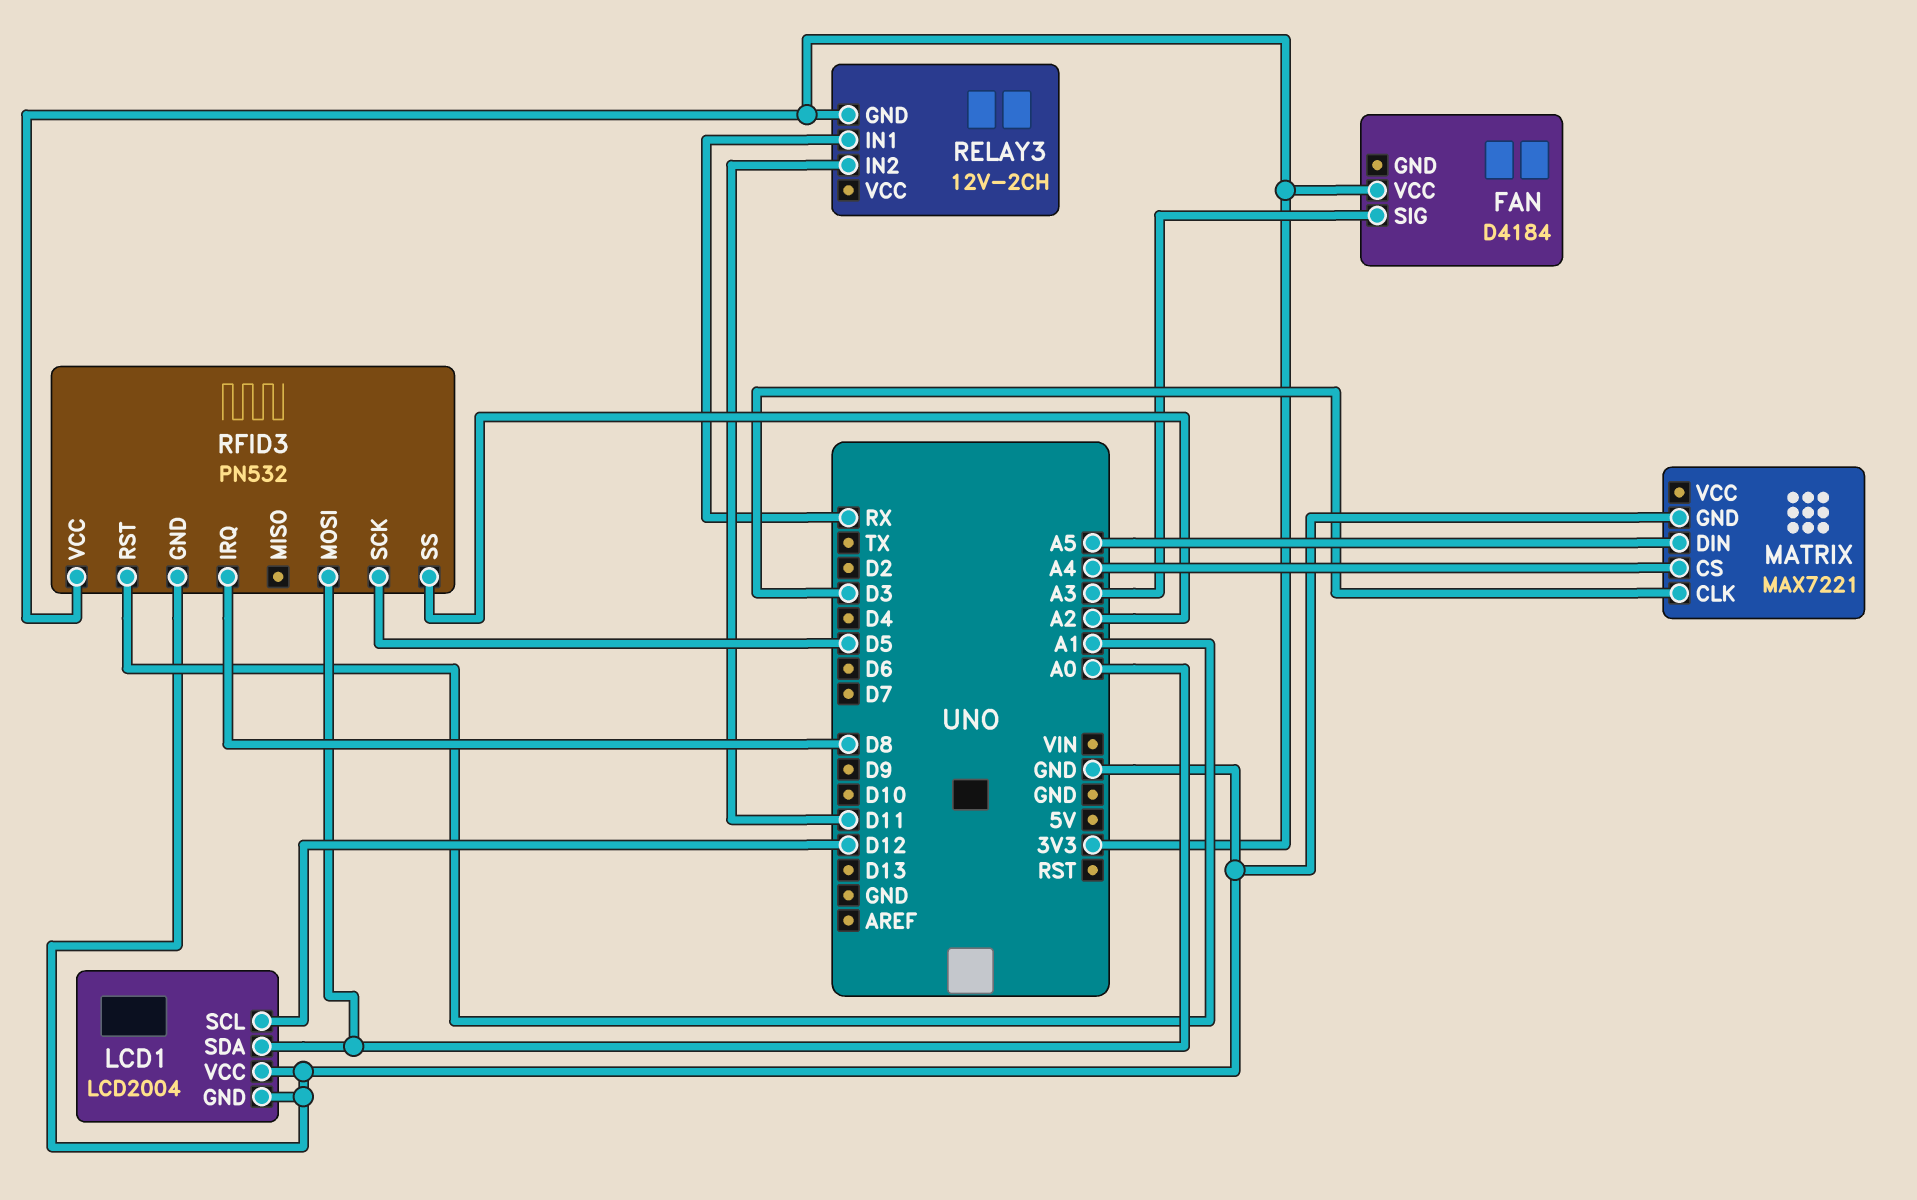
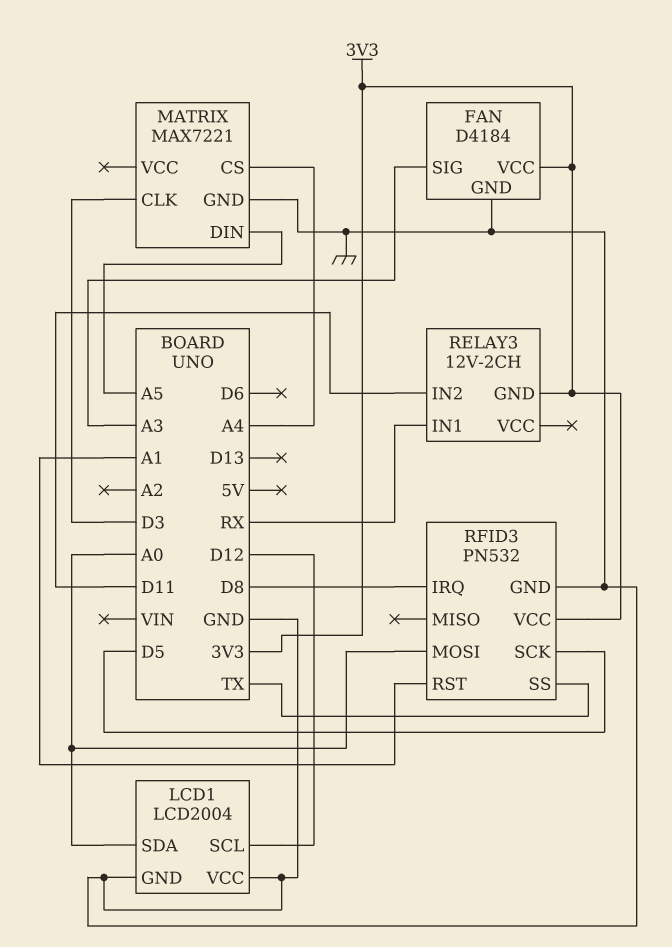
FAN pin GND: none -> GND
RFID3 pin SS: A2 -> TX

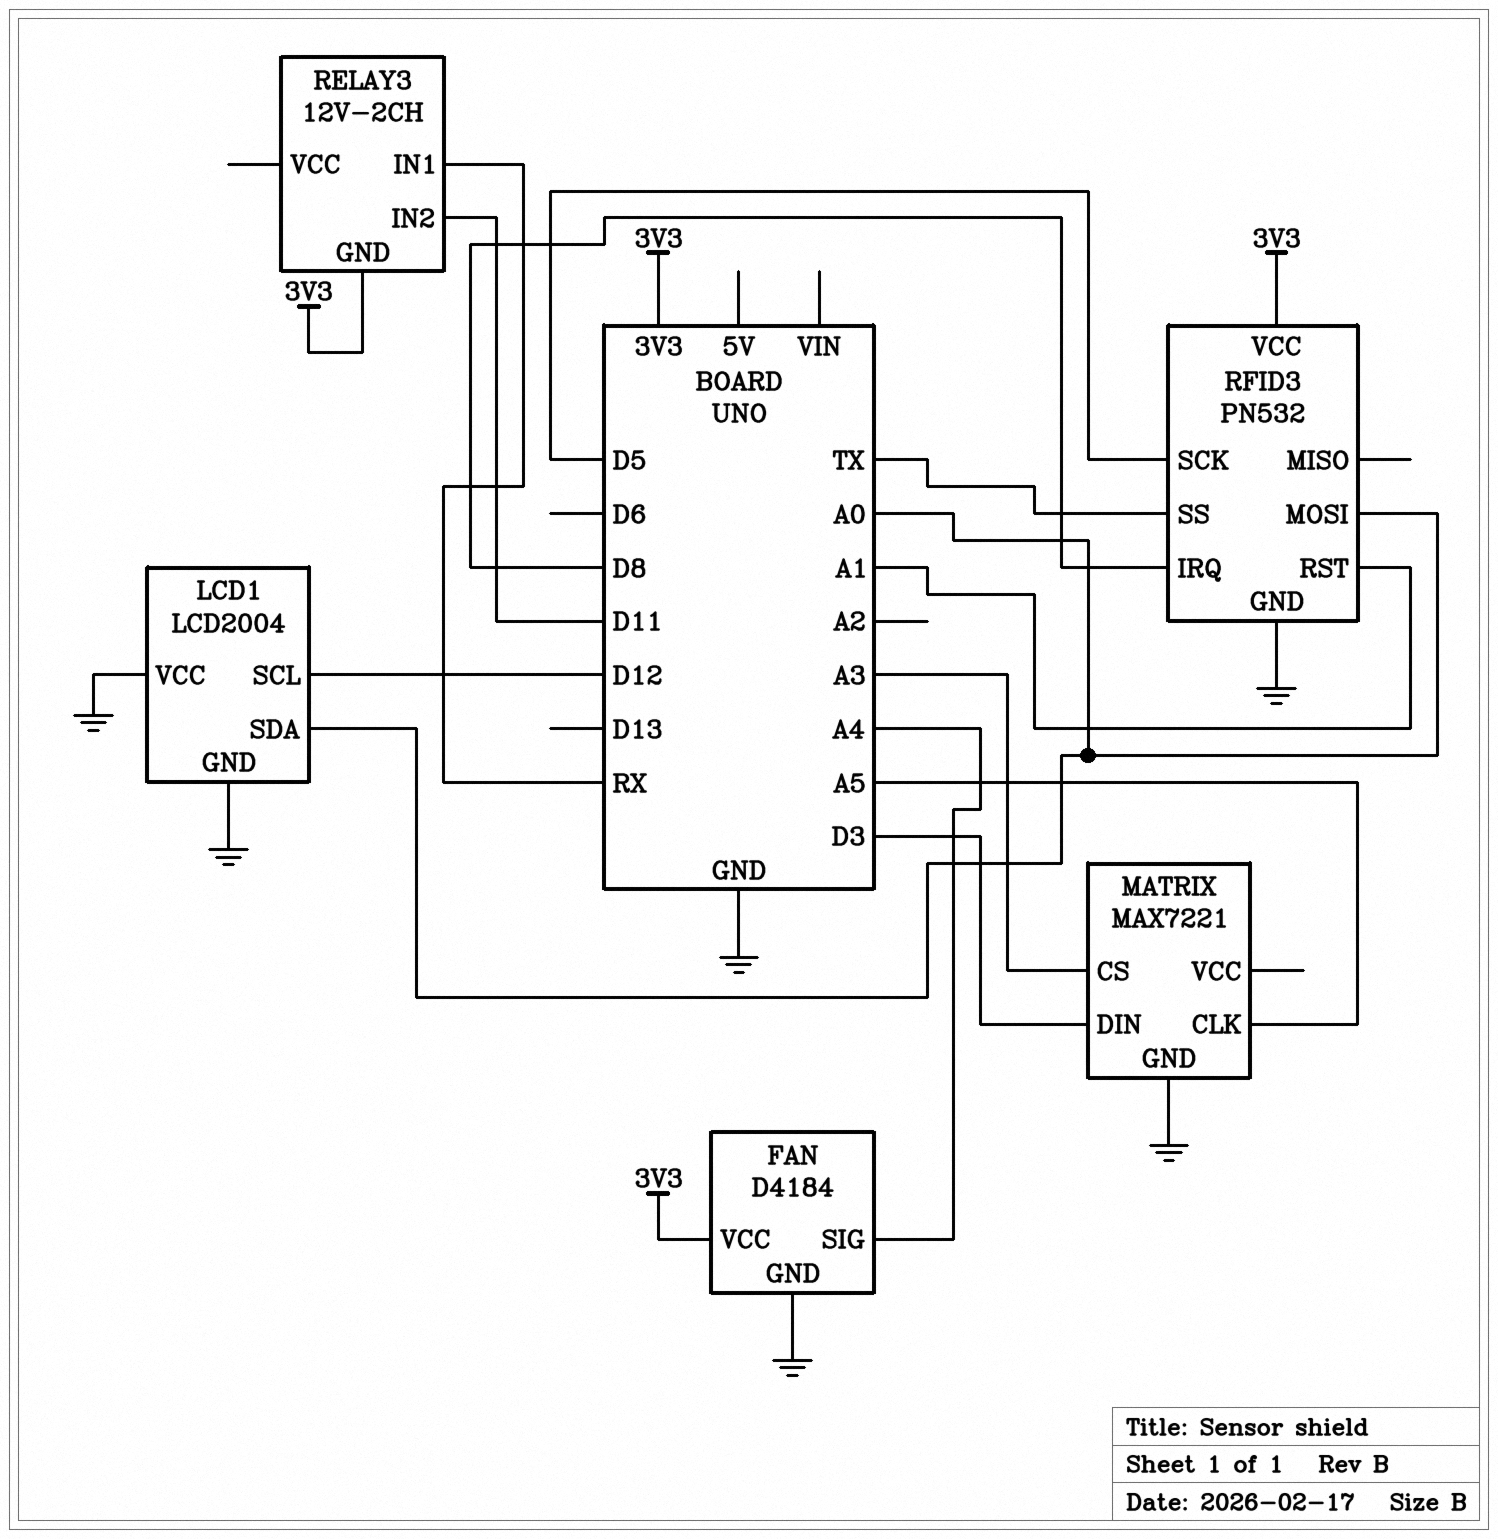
FAN pin SIG: A3 -> A4
MATRIX pin CLK: D3 -> A5
MATRIX pin CS: A4 -> A3
MATRIX pin DIN: A5 -> D3

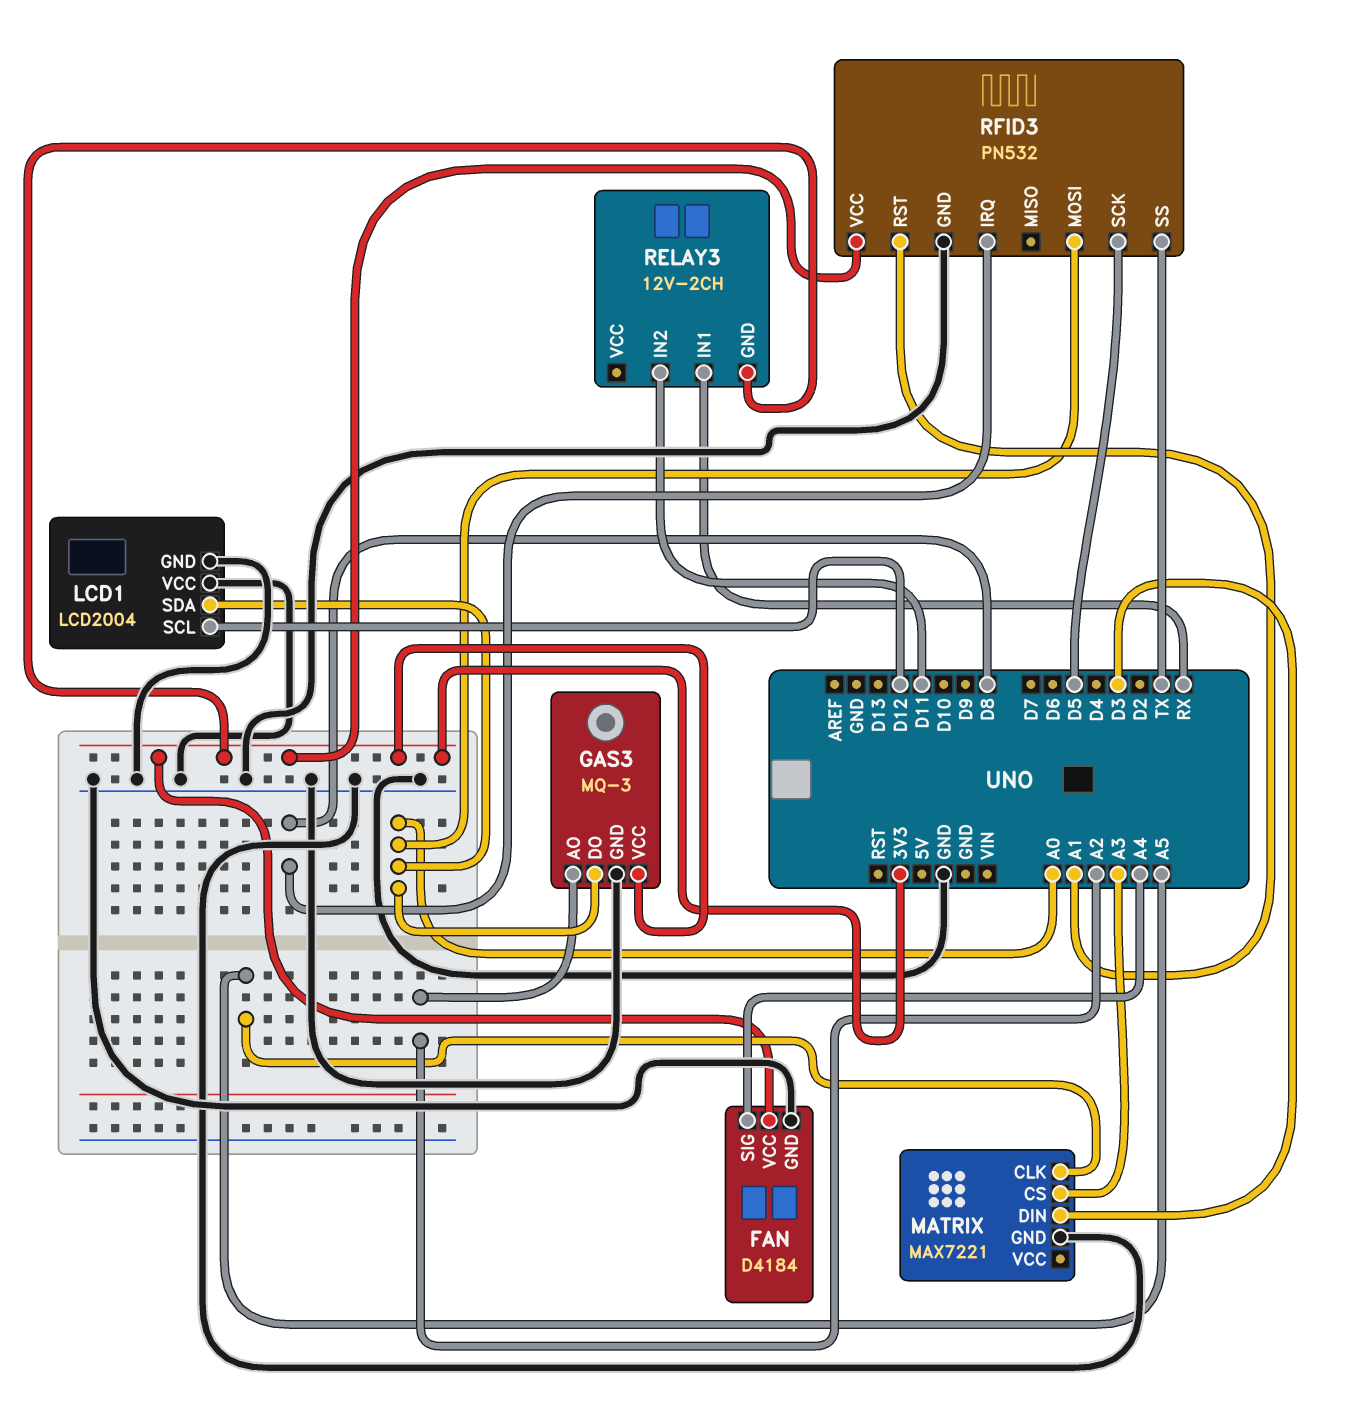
GAS3: none -> MQ-3
GAS3 pin AO: none -> A2
GAS3 pin DO: none -> A0
GAS3 pin GND: none -> GND
GAS3 pin VCC: none -> 3V3

